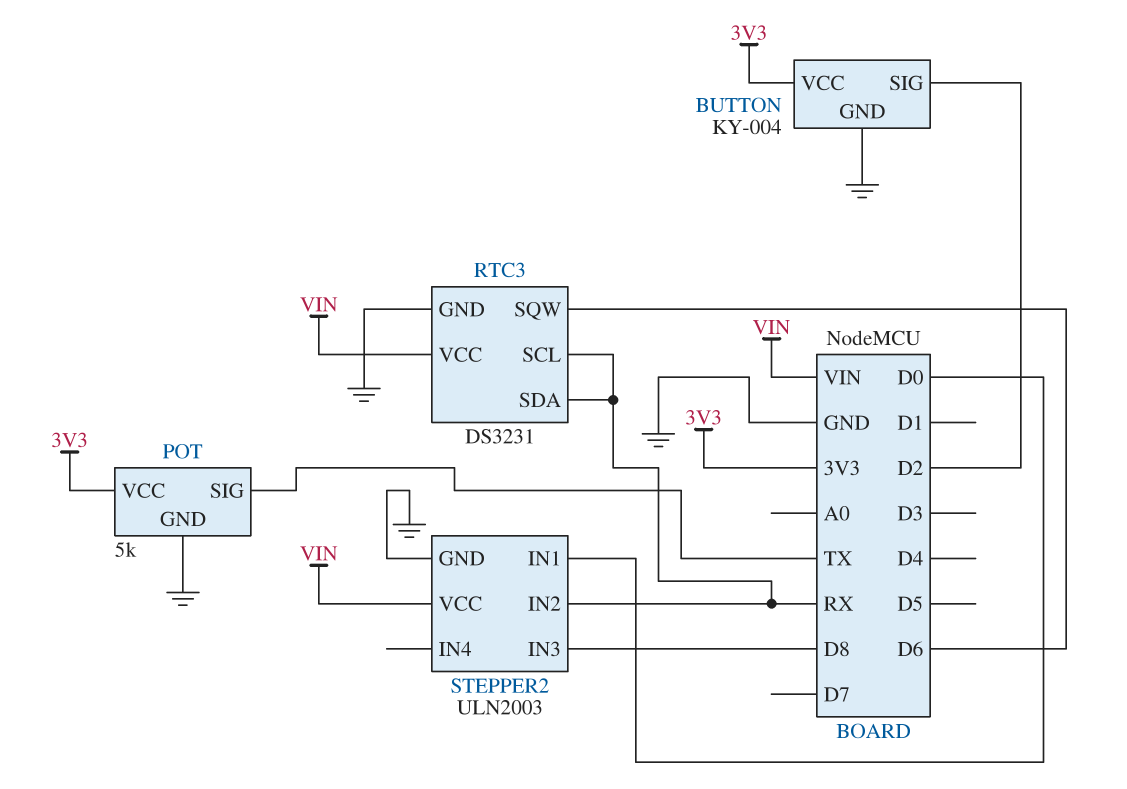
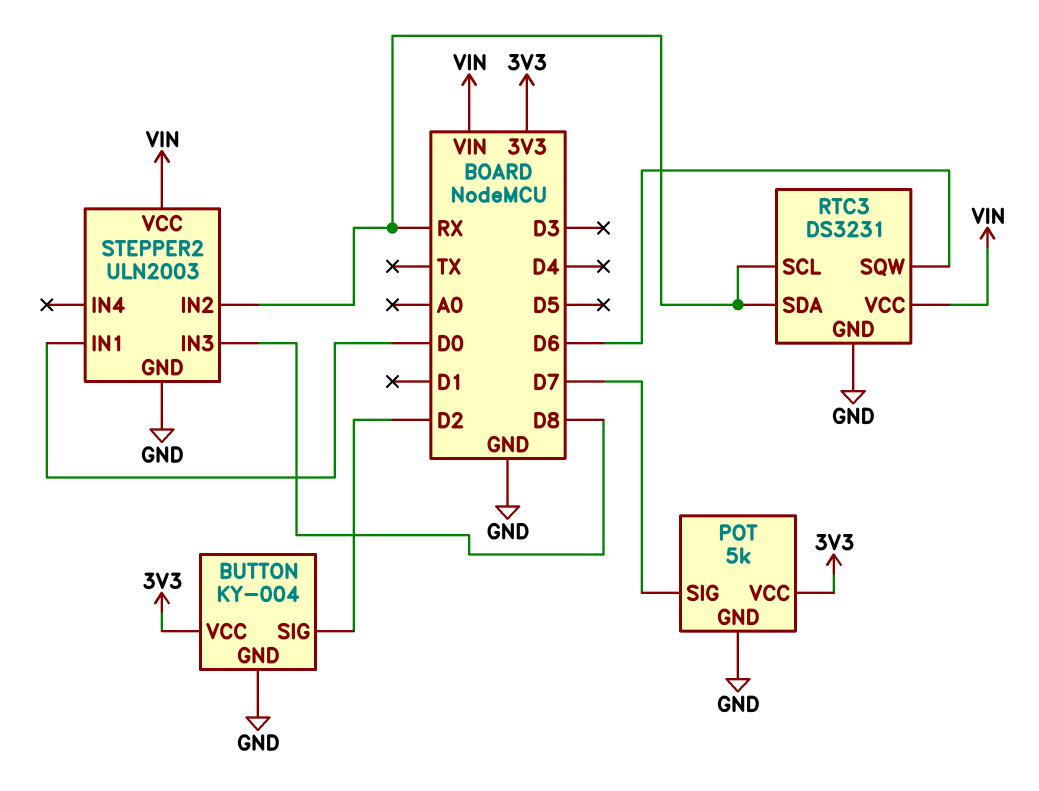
POT pin SIG: TX -> D7

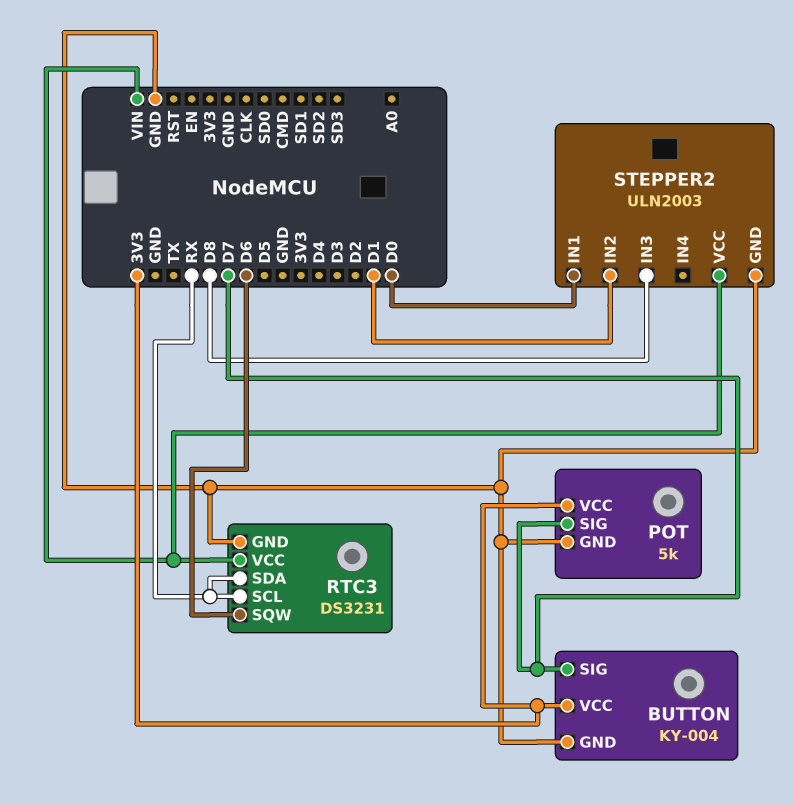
BUTTON pin SIG: D2 -> D7
STEPPER2 pin IN2: RX -> D1

